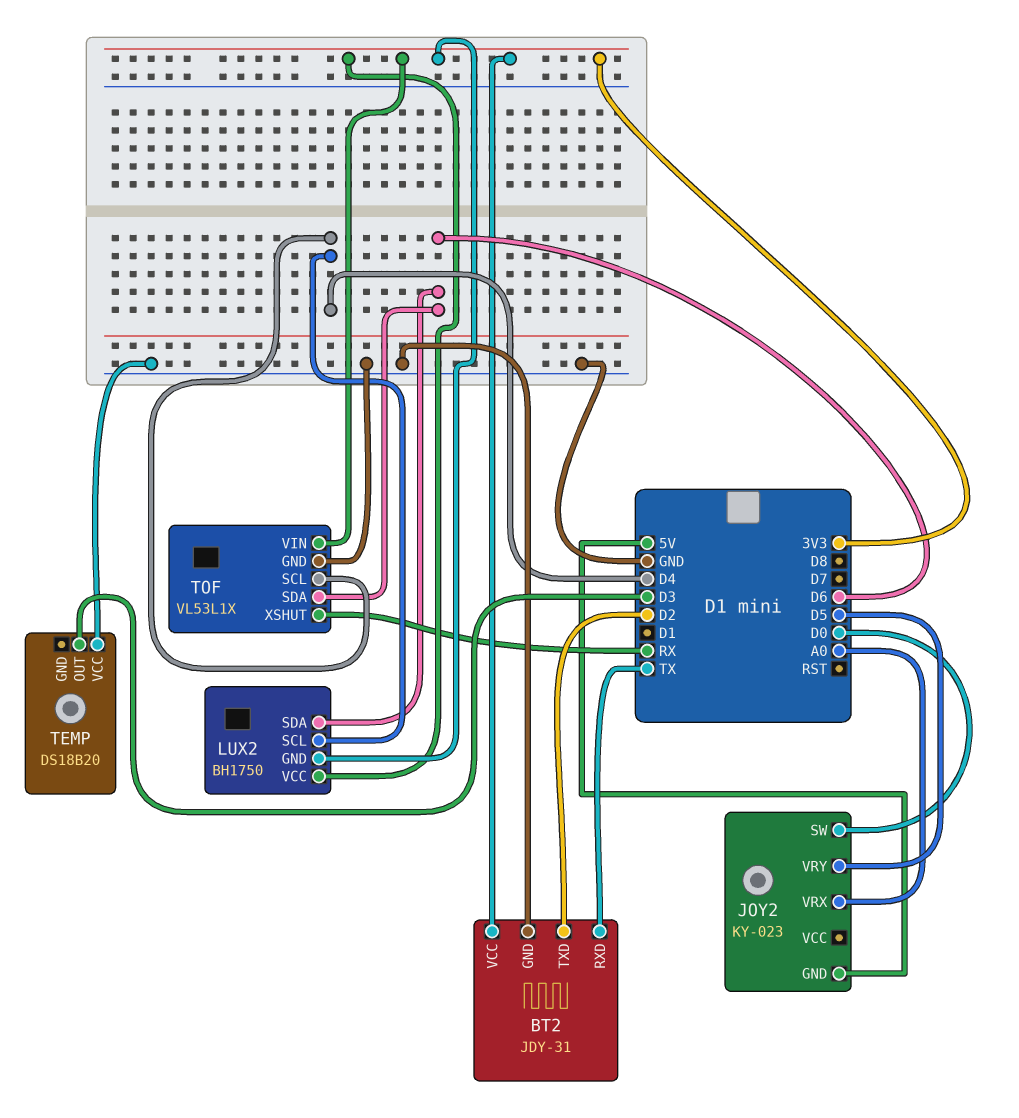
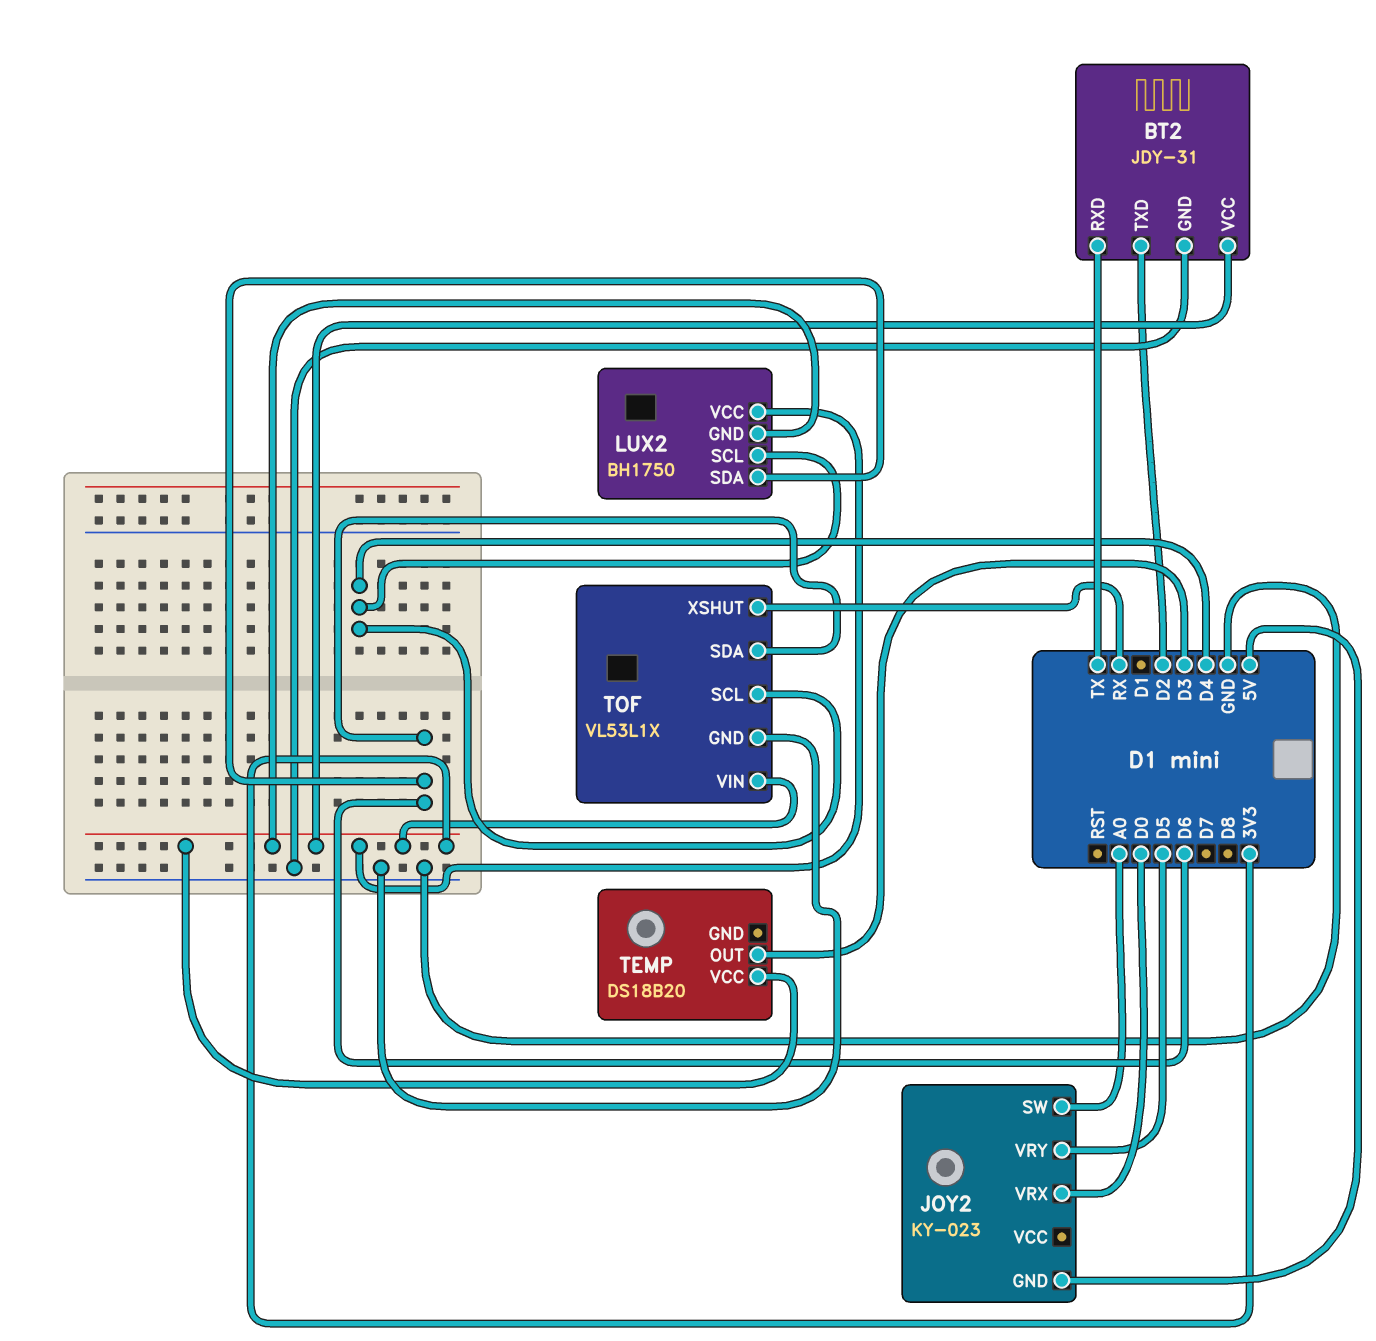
JOY2 pin SW: D0 -> A0
JOY2 pin VRX: A0 -> D0
TEMP pin VCC: GND -> 3V3

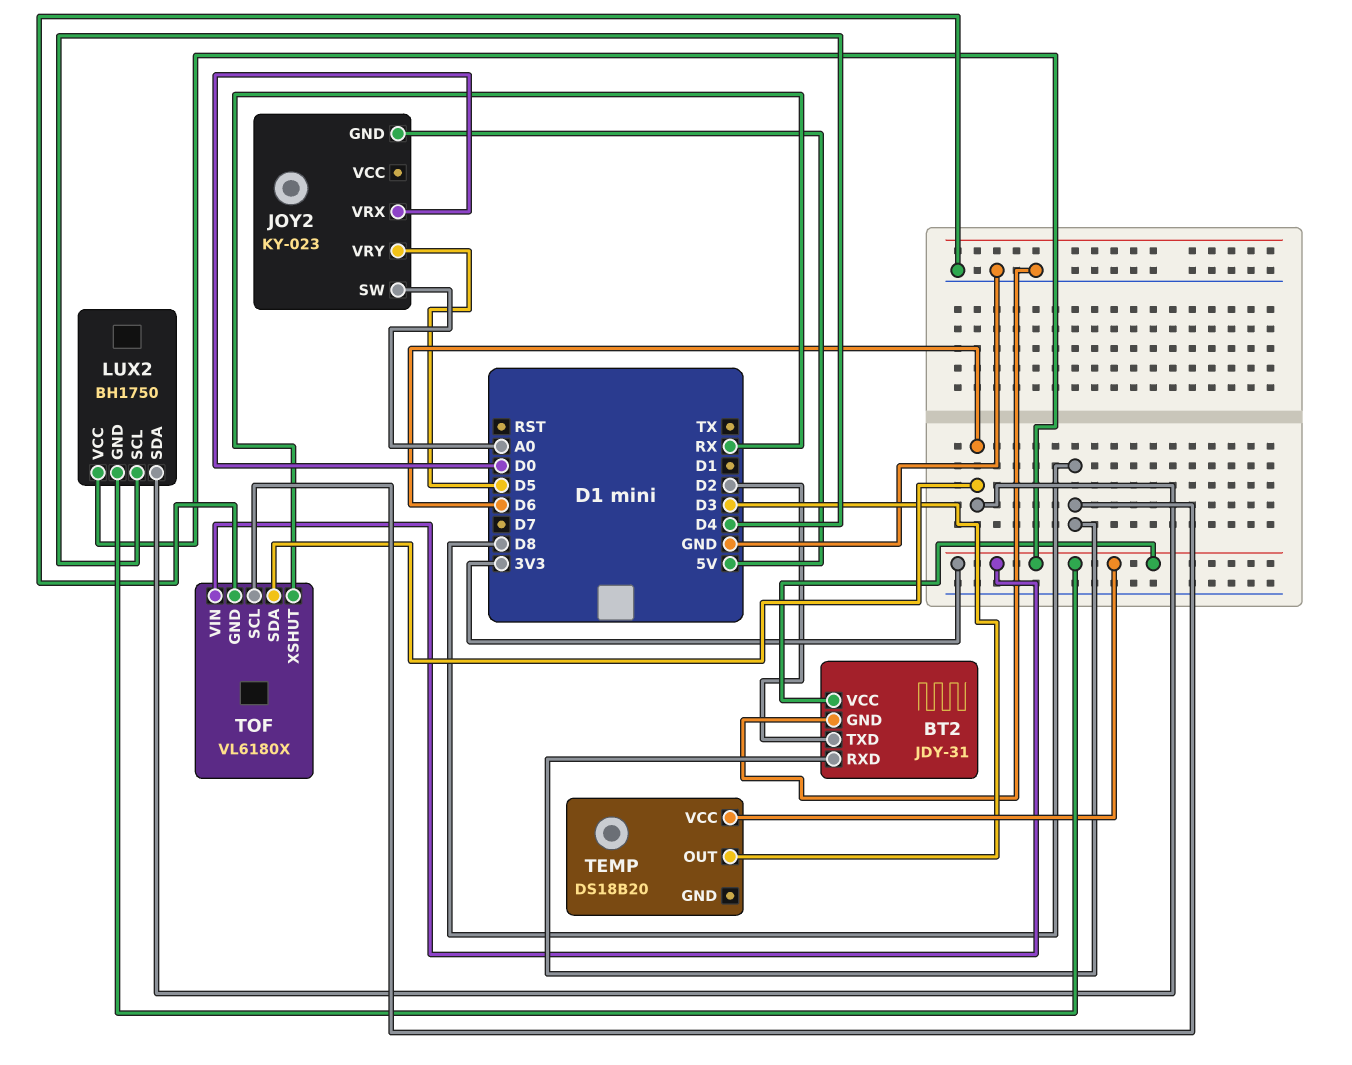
BT2 pin RXD: TX -> D8
TOF: VL53L1X -> VL6180X
TOF pin SCL: D4 -> D8

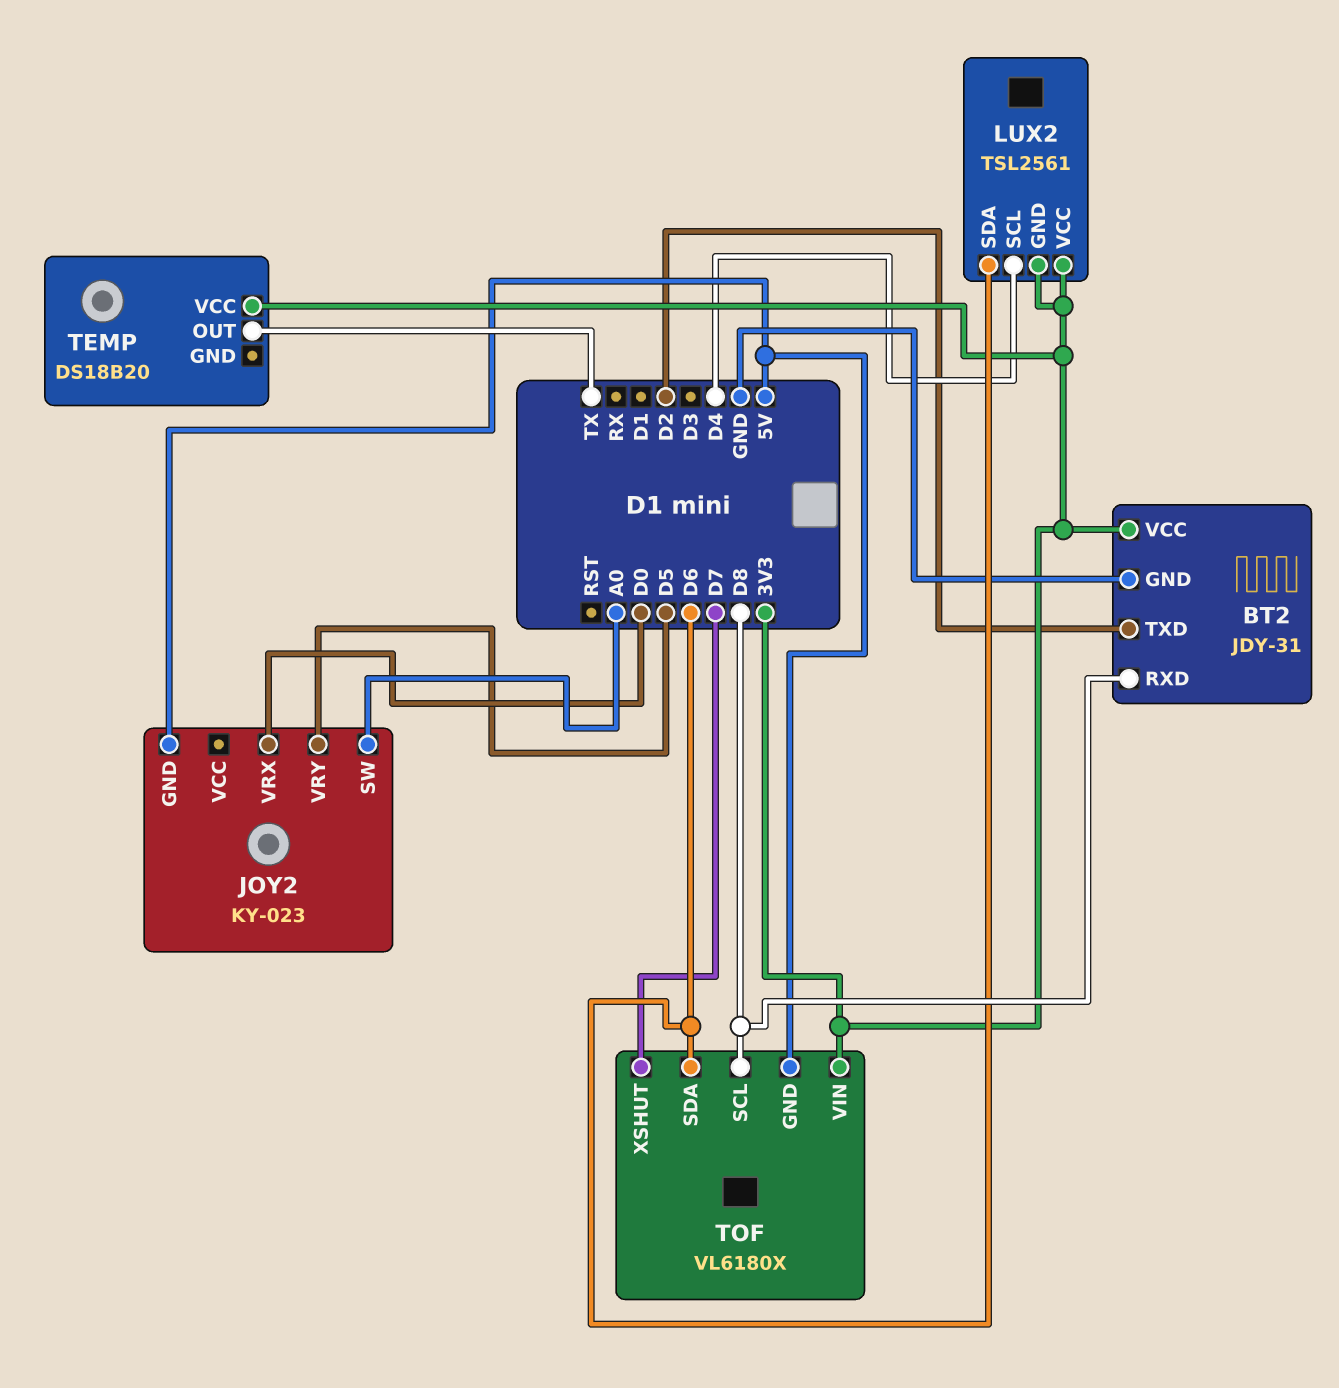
LUX2: BH1750 -> TSL2561
TEMP pin OUT: D3 -> TX
TOF pin GND: GND -> 5V
TOF pin XSHUT: RX -> D7

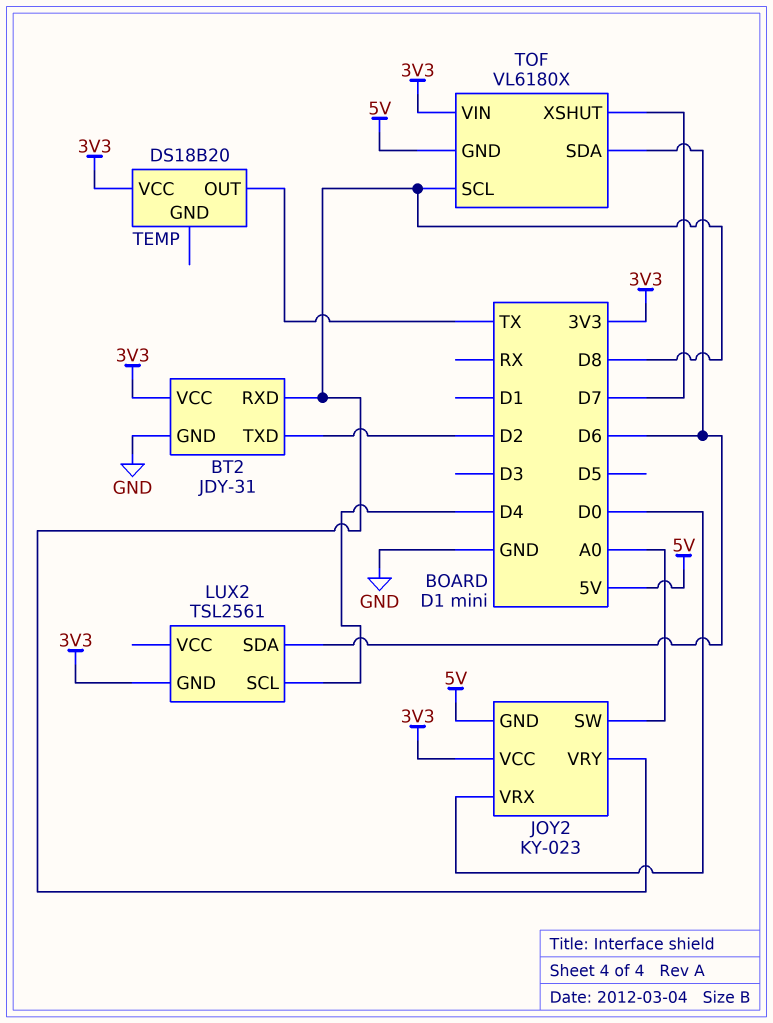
JOY2 pin VCC: none -> 3V3
JOY2 pin VRY: D5 -> D8
LUX2 pin VCC: 3V3 -> none

